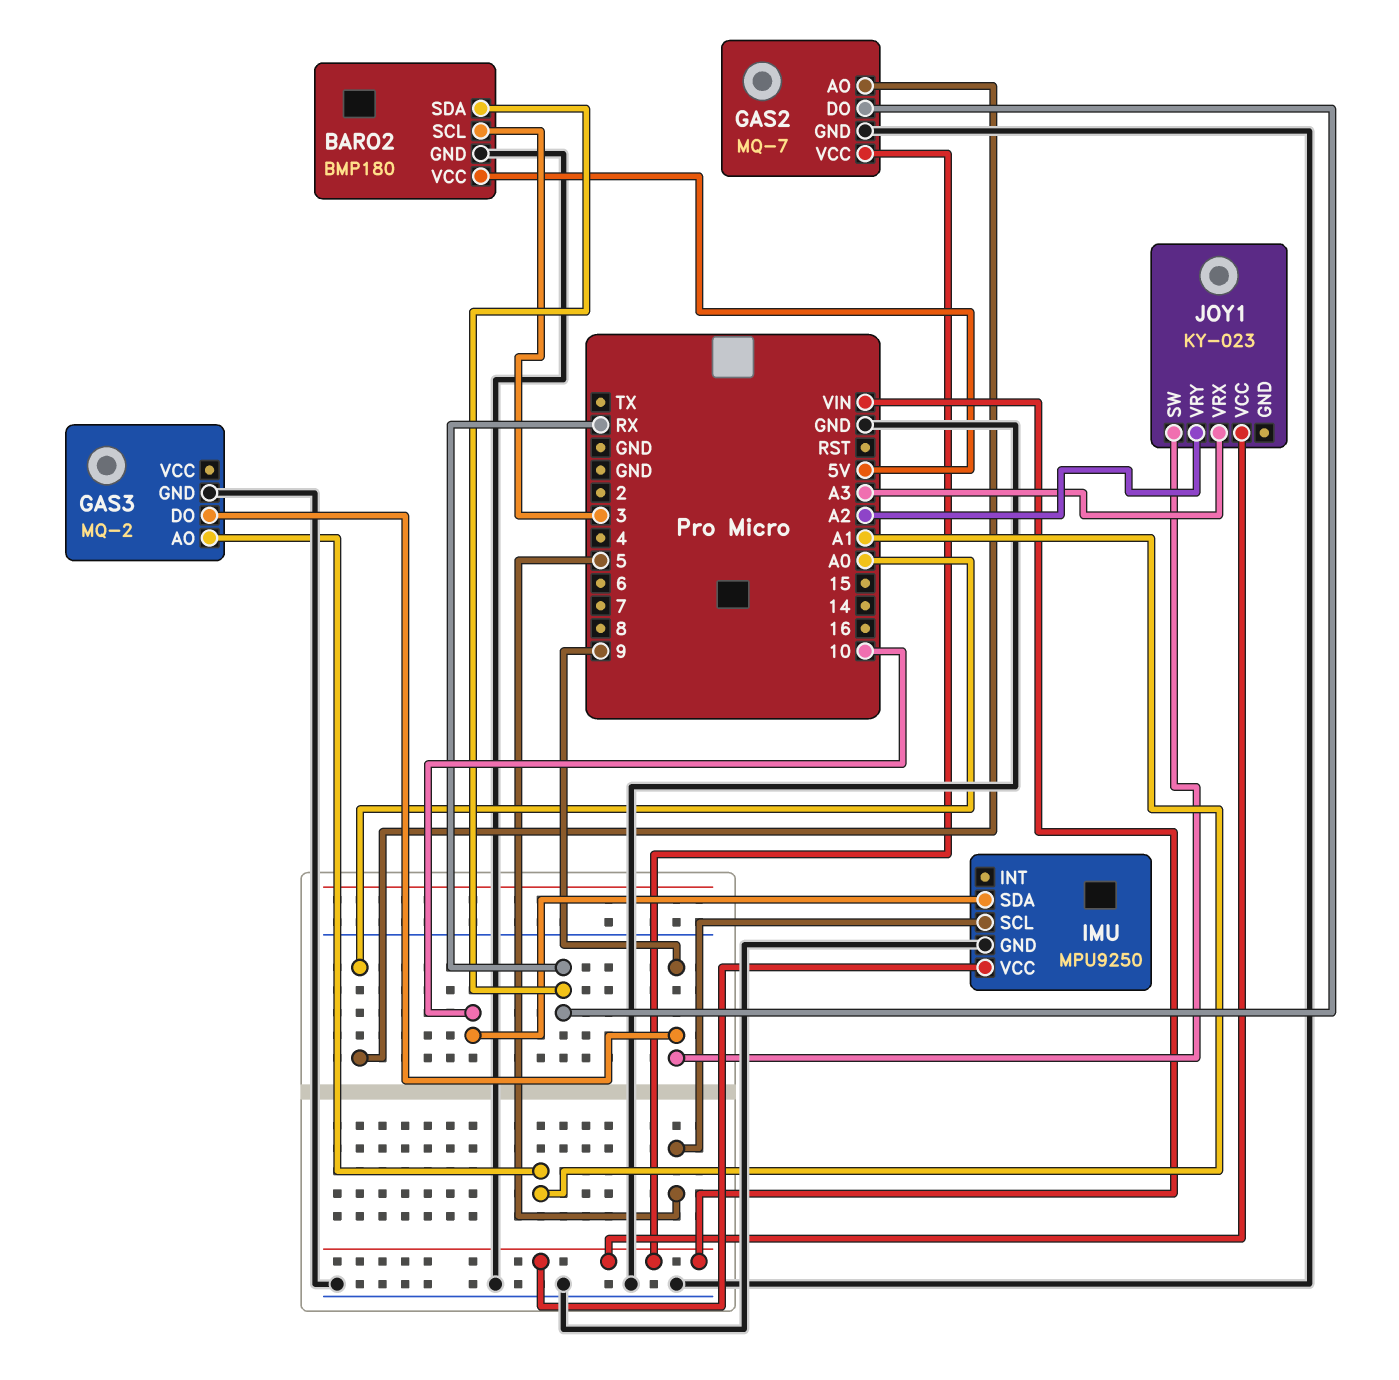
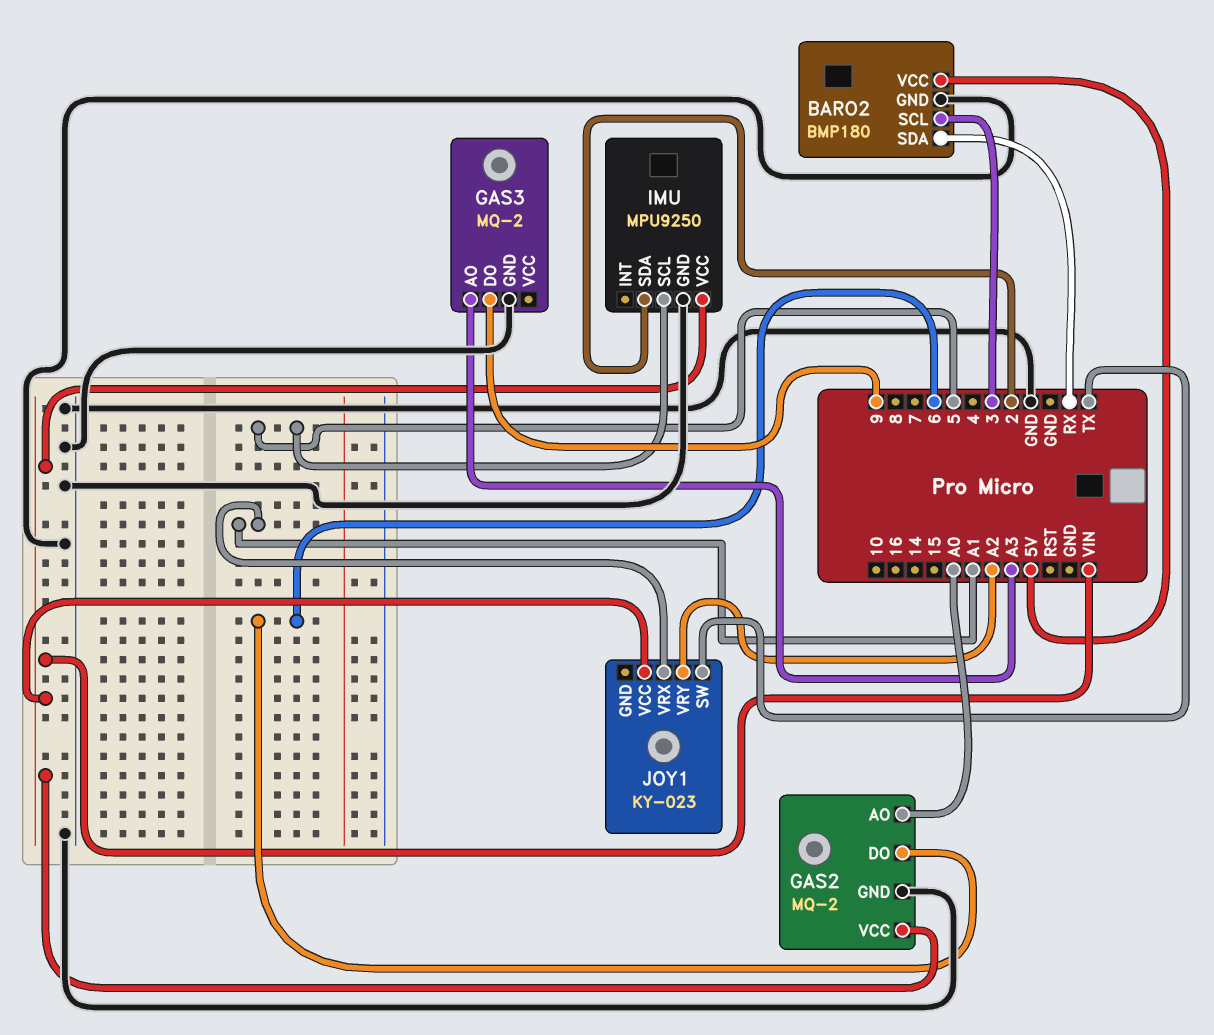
GAS2: MQ-7 -> MQ-2
GAS2 pin DO: RX -> 6
GAS3 pin AO: A1 -> A3
IMU pin SDA: 10 -> 2
JOY1 pin SW: 9 -> TX
JOY1 pin VRX: A3 -> A1

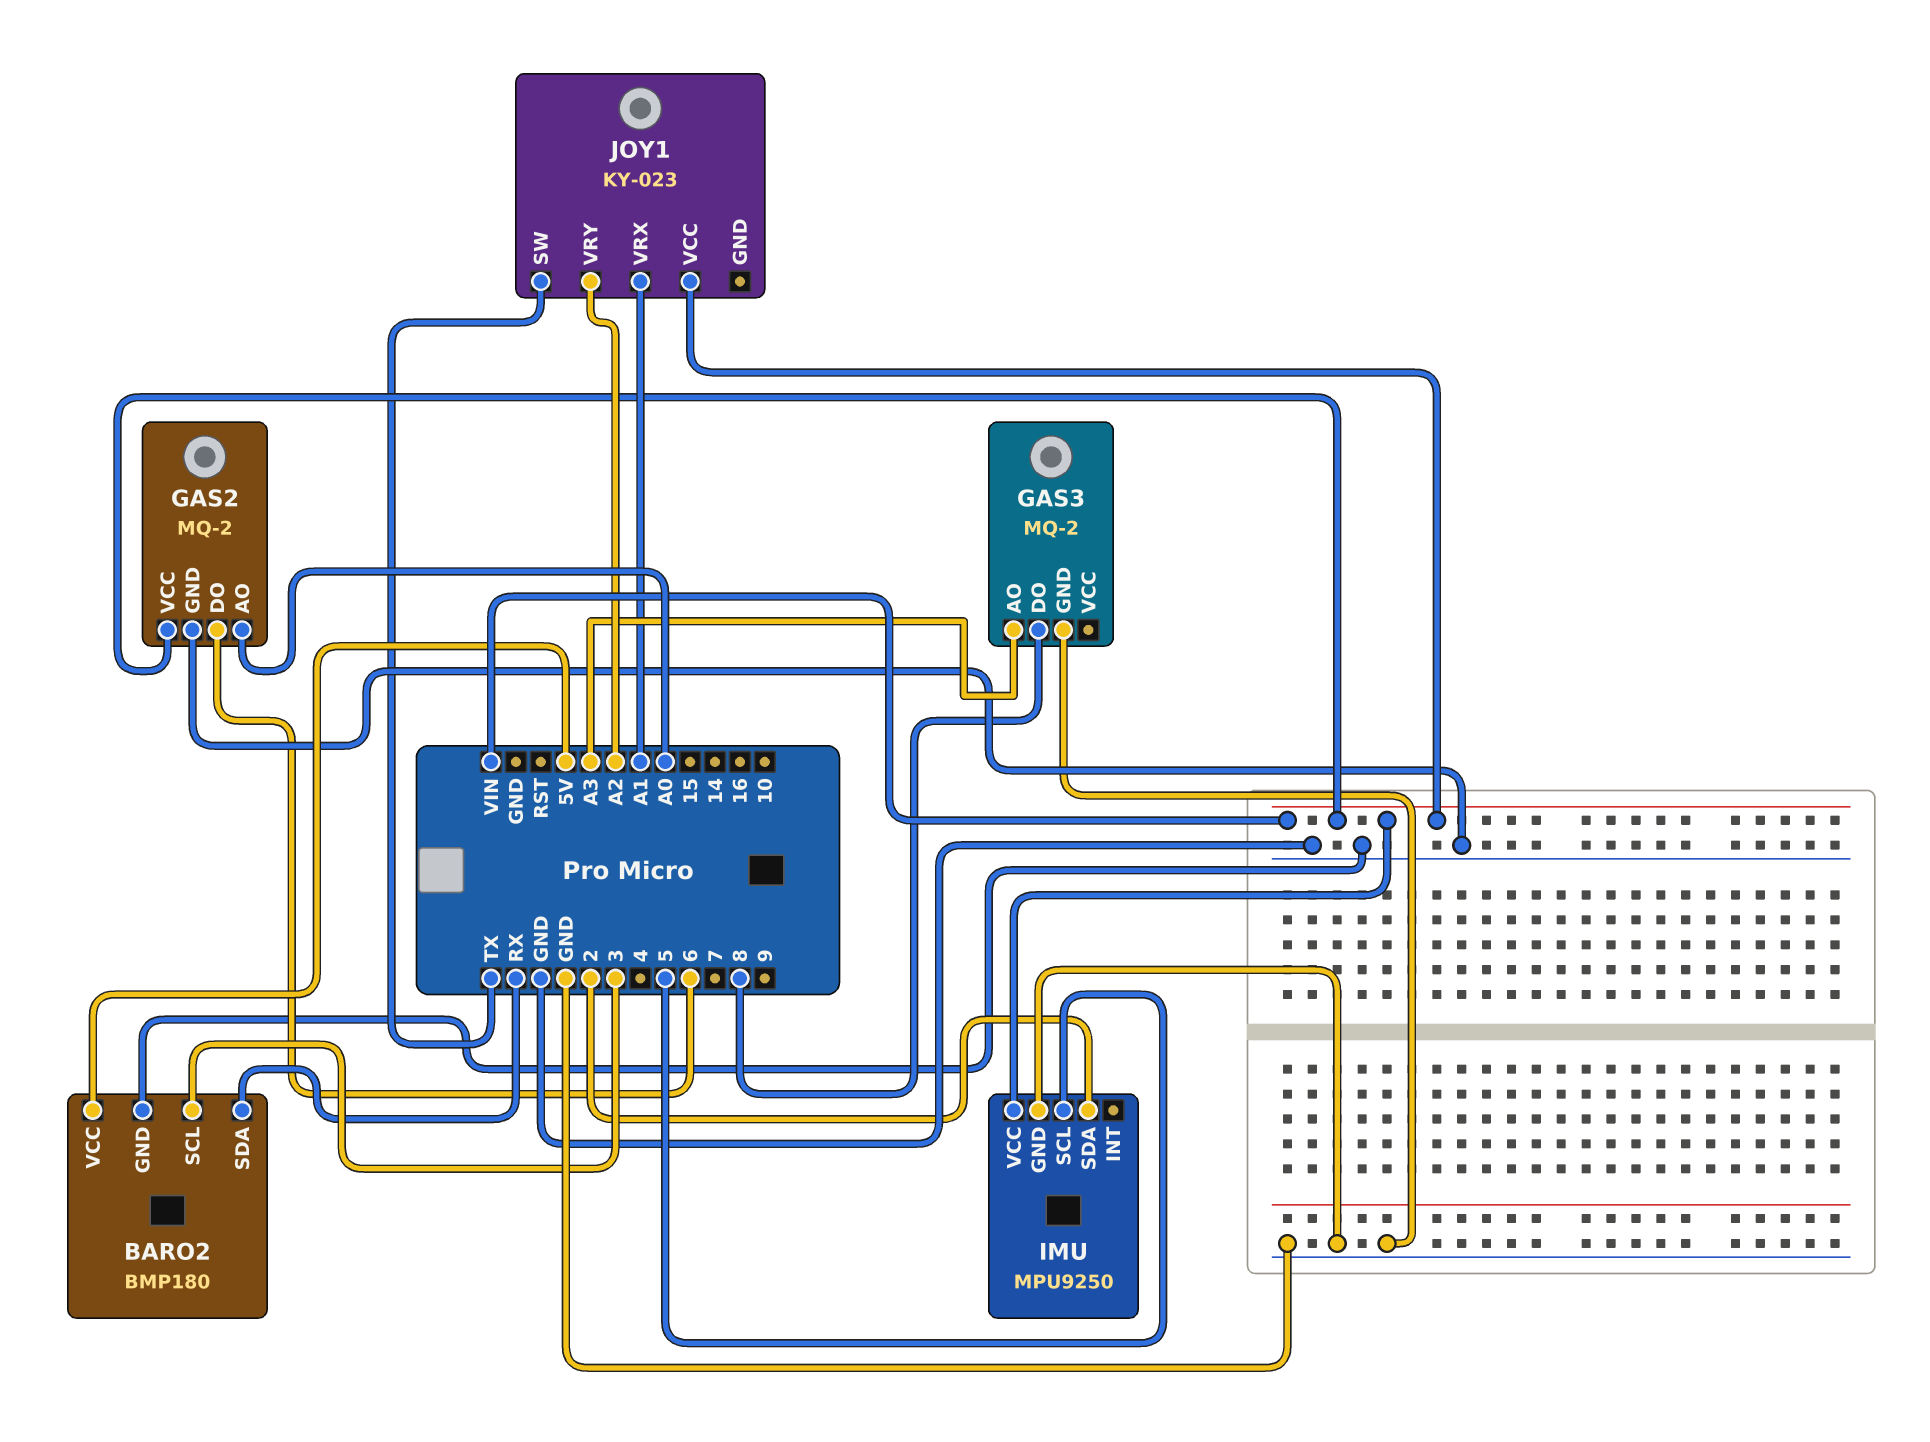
GAS3 pin DO: 9 -> 8

